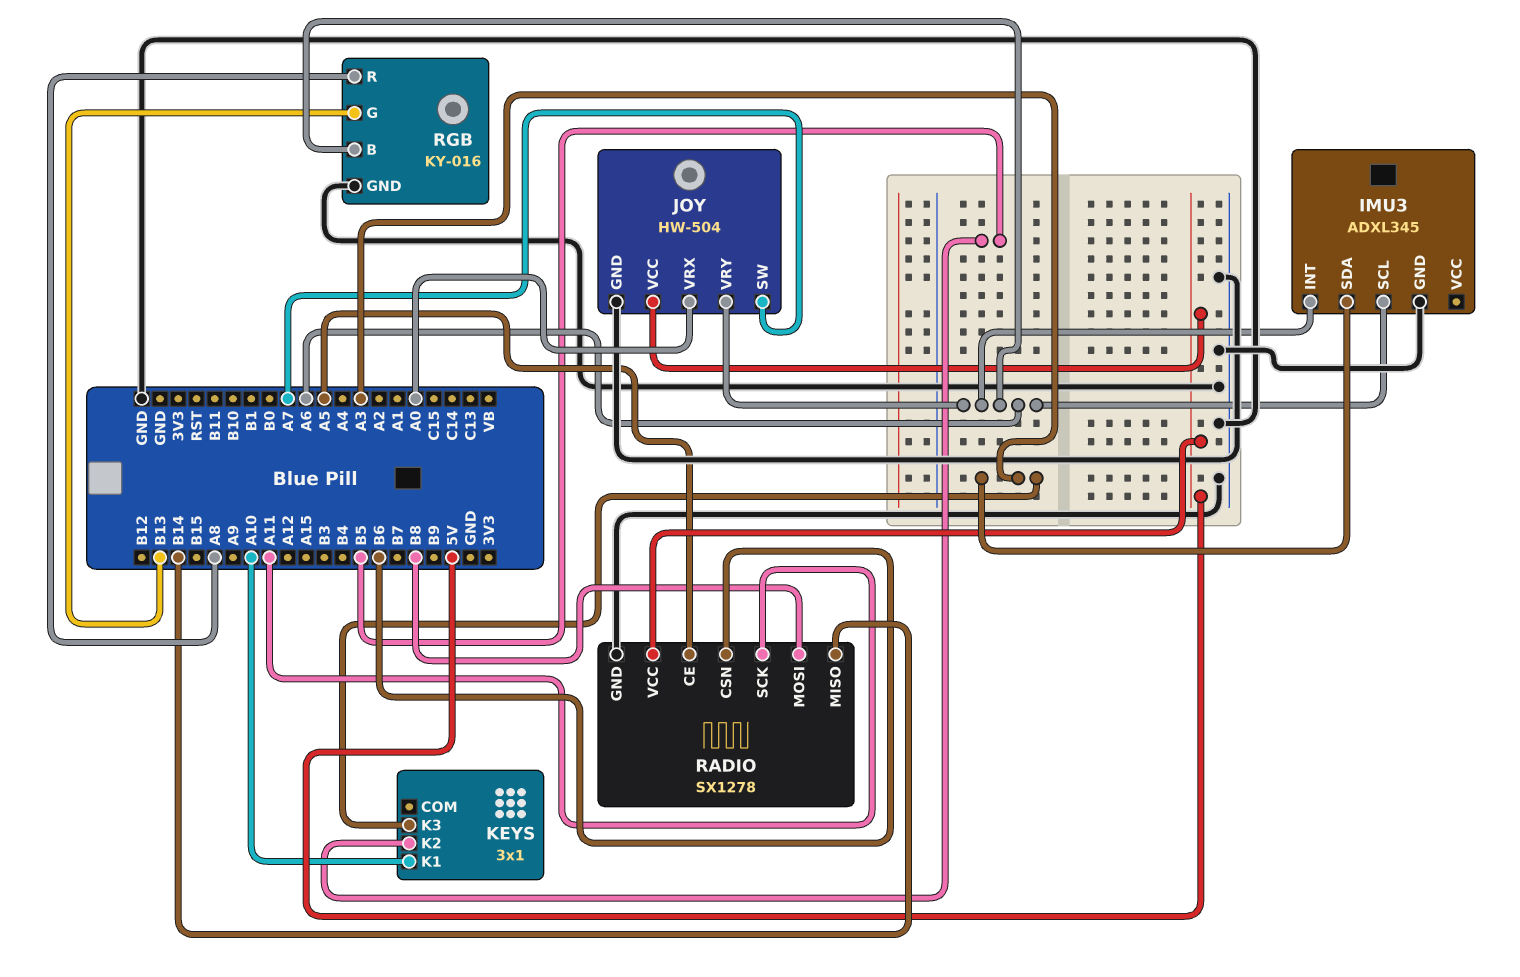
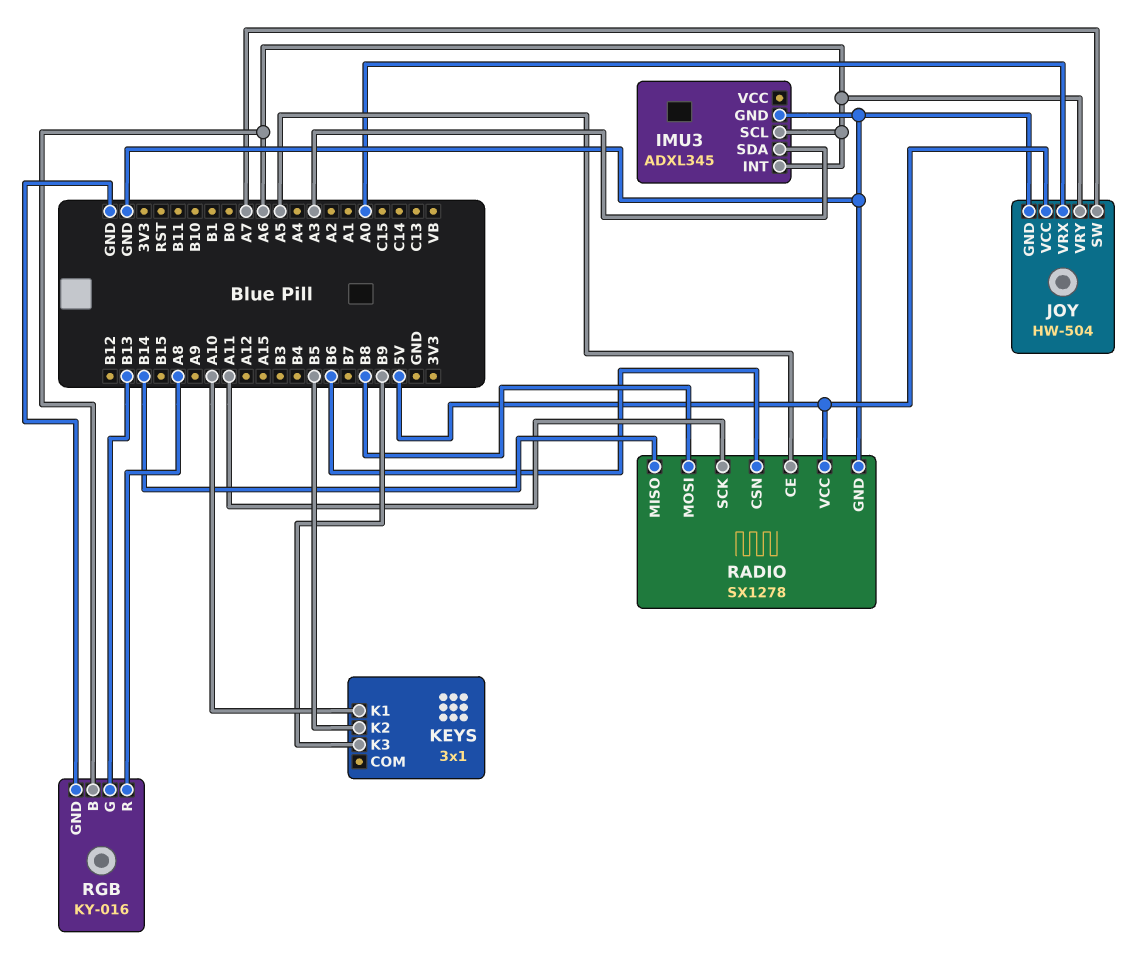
KEYS pin K3: A3 -> B9

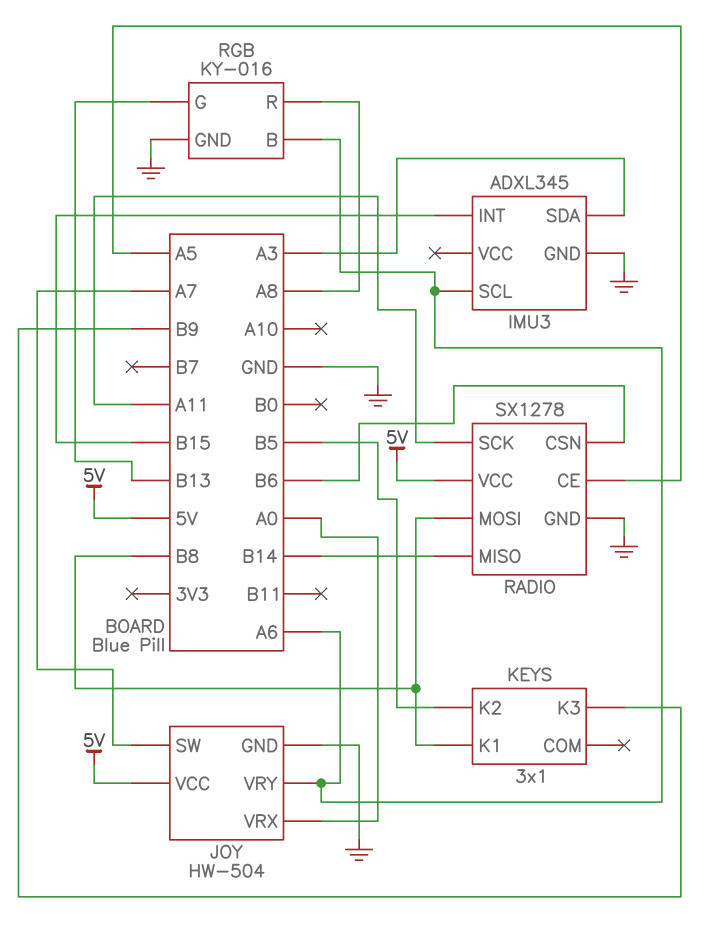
IMU3 pin INT: A6 -> B15
KEYS pin K1: A10 -> B8

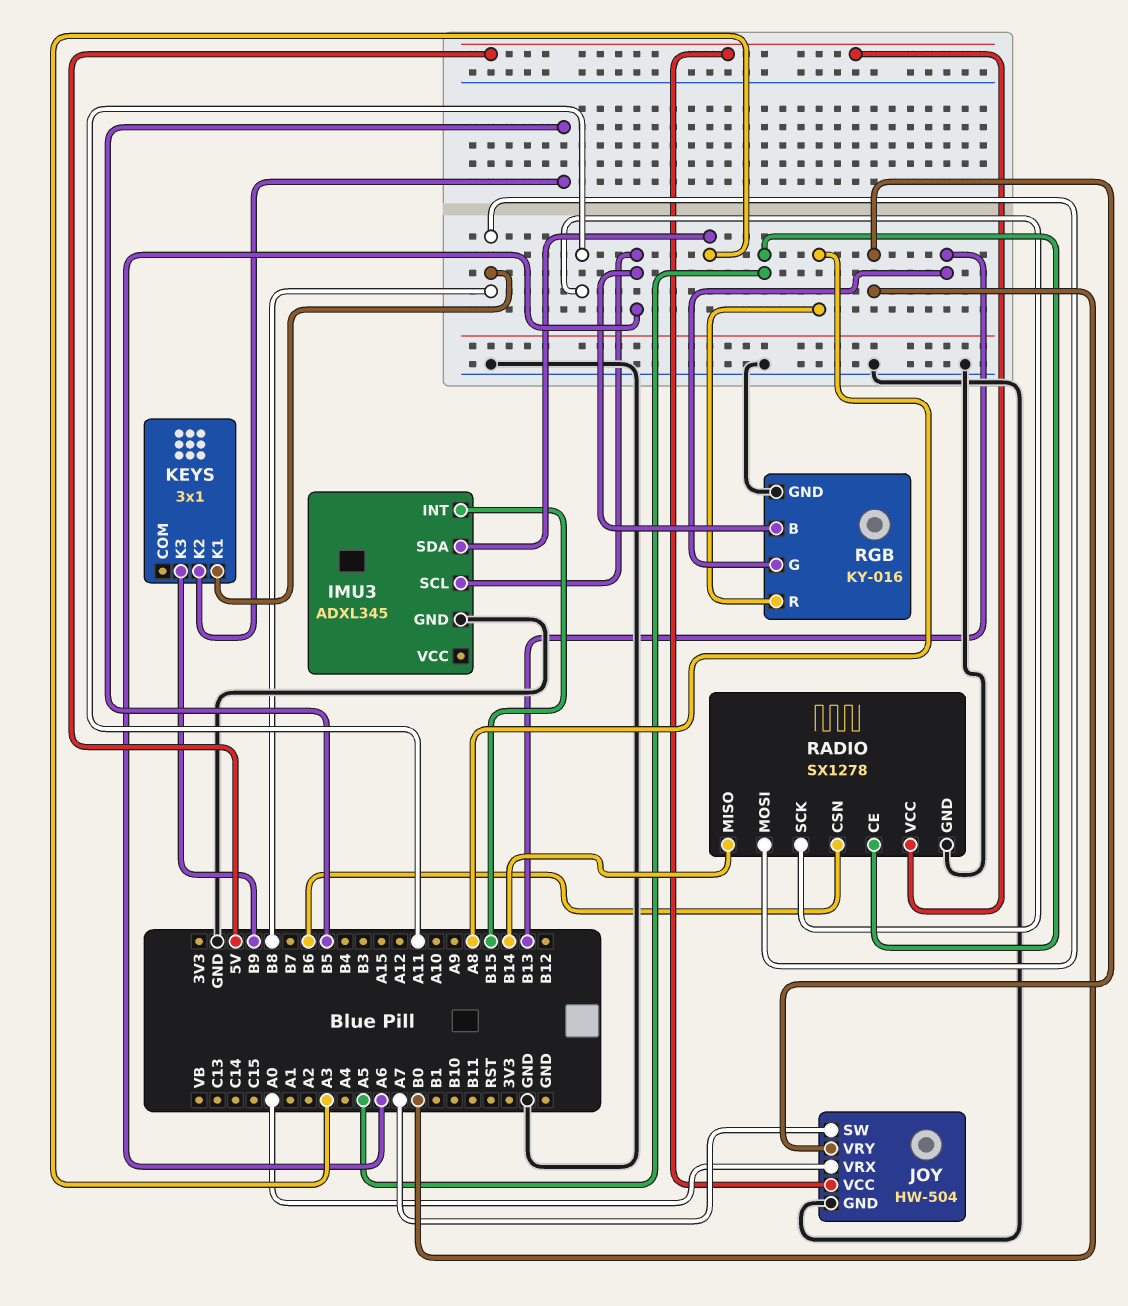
JOY pin VRY: A6 -> B0

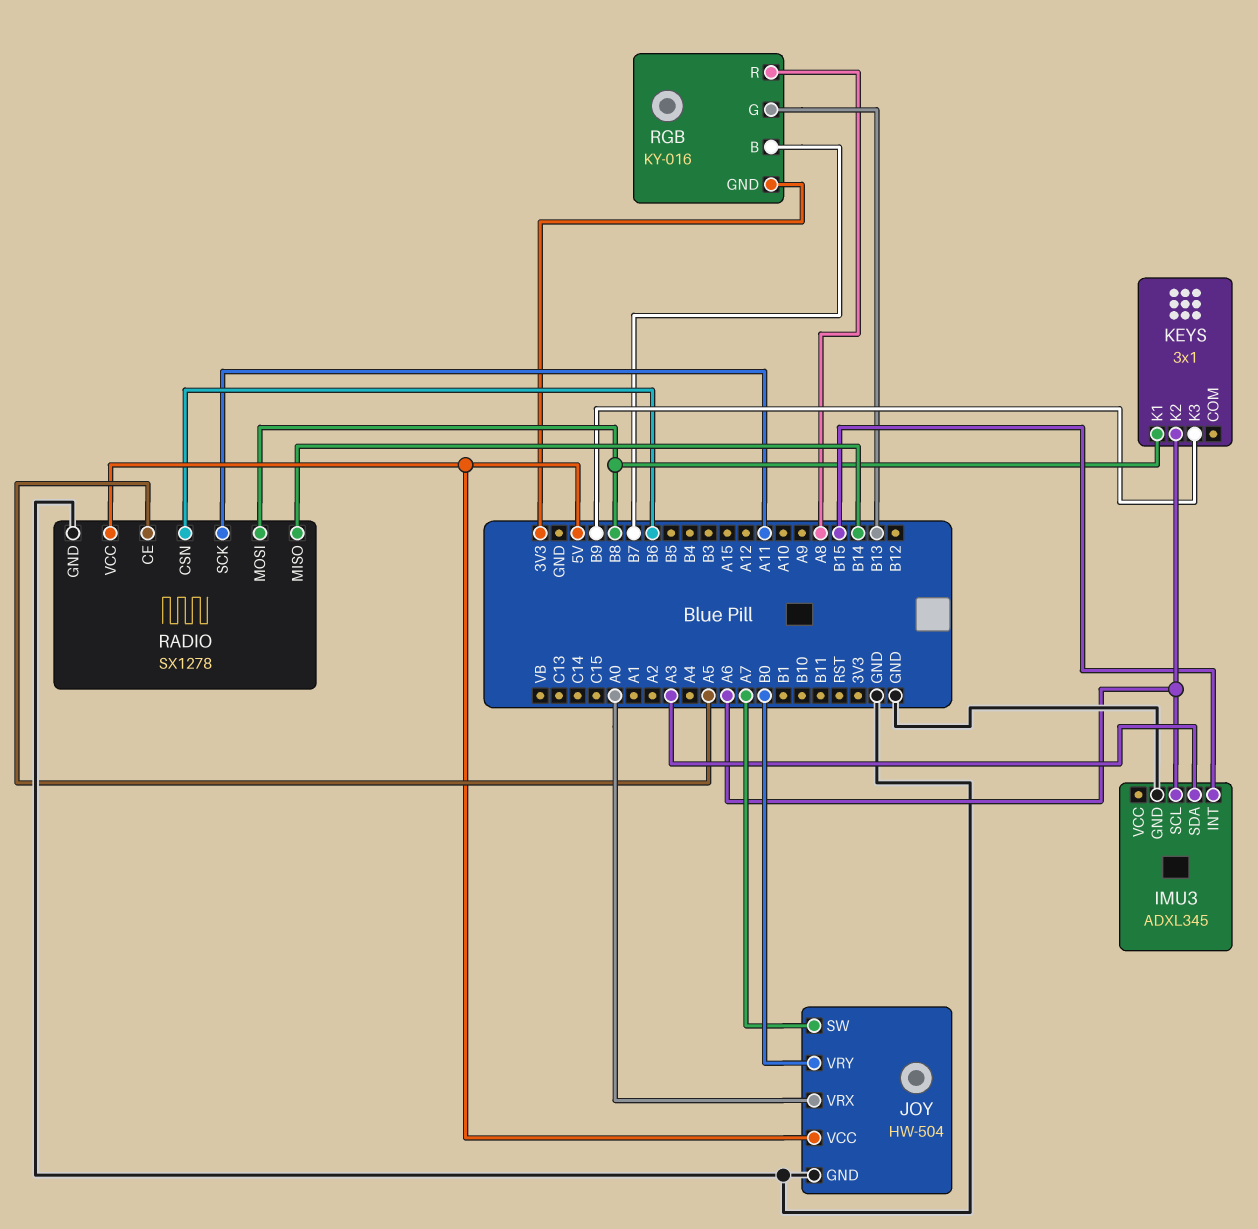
KEYS pin K2: B5 -> A6
RGB pin B: A6 -> B7
RGB pin GND: GND -> 3V3

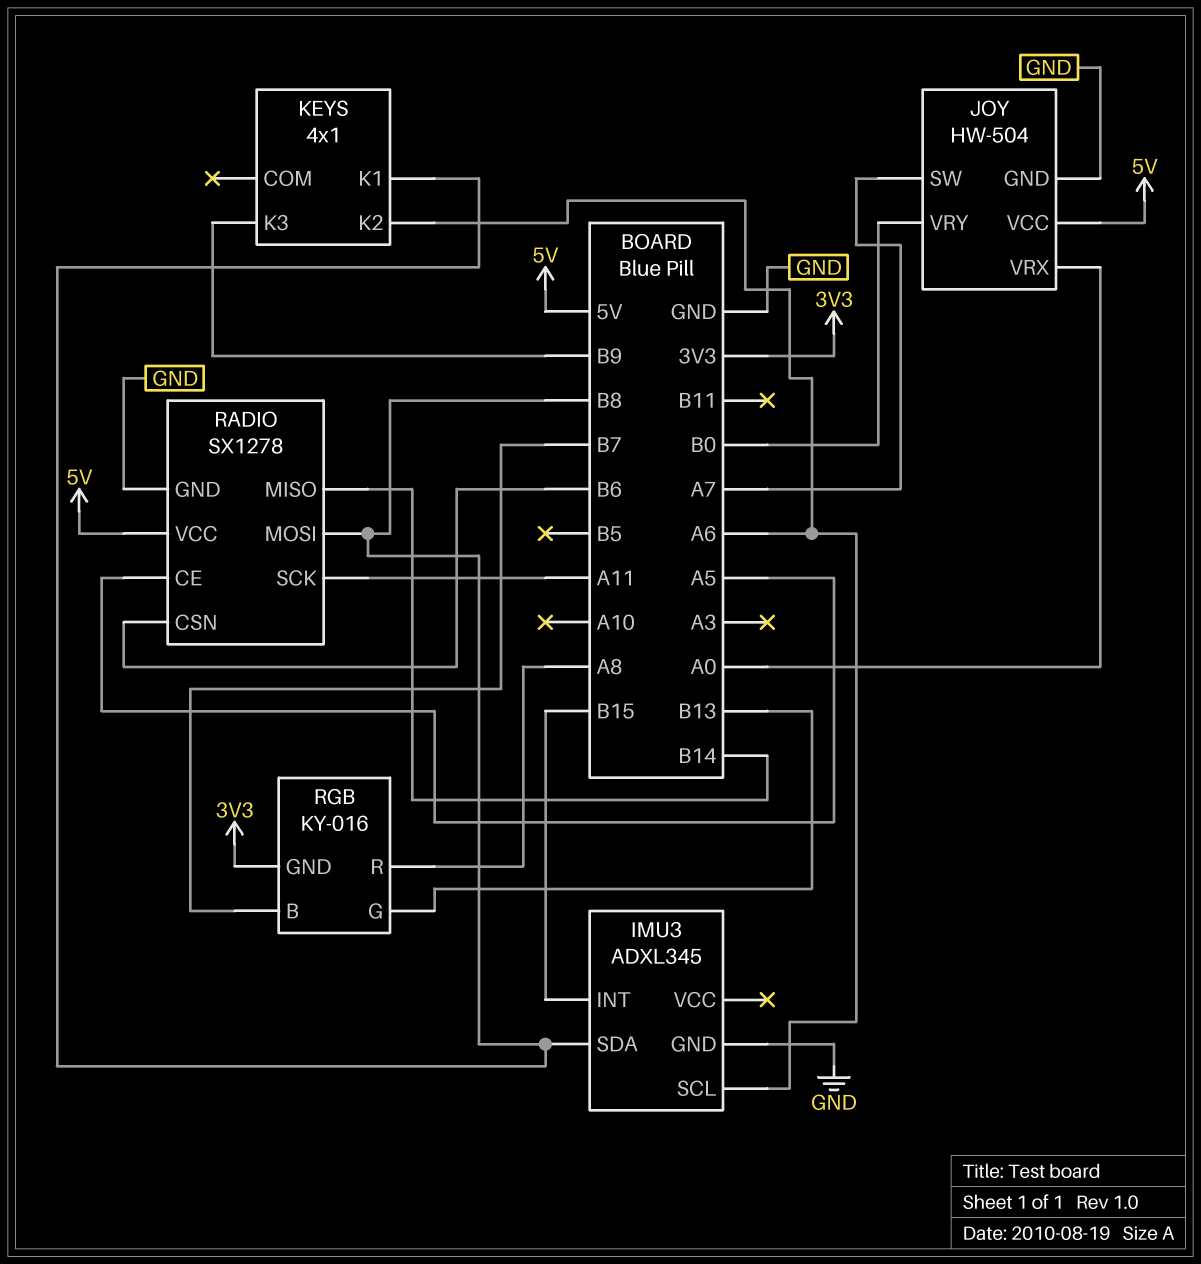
IMU3 pin SDA: A3 -> B8
KEYS: 3x1 -> 4x1

